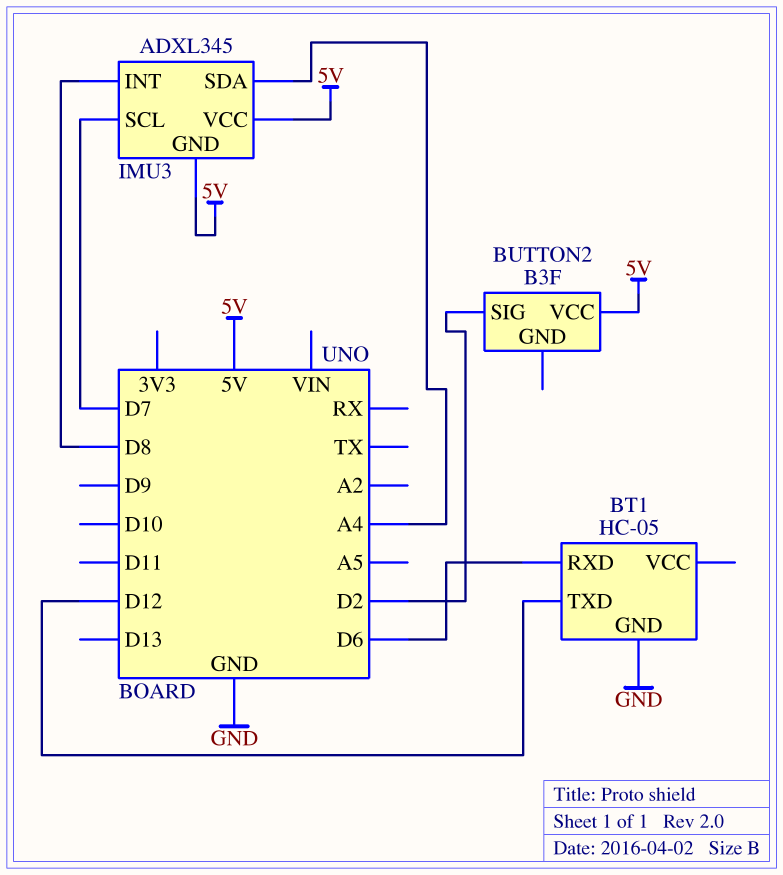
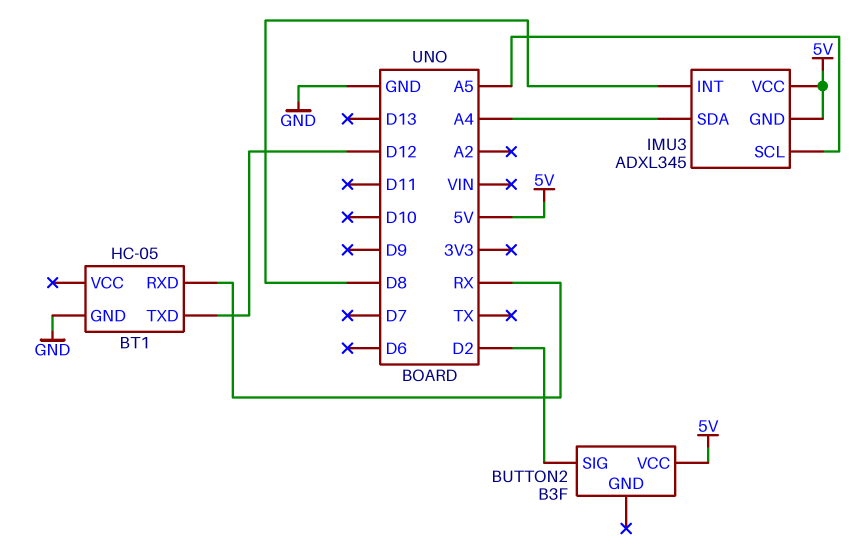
BT1 pin RXD: D6 -> RX
IMU3 pin SCL: D7 -> A5

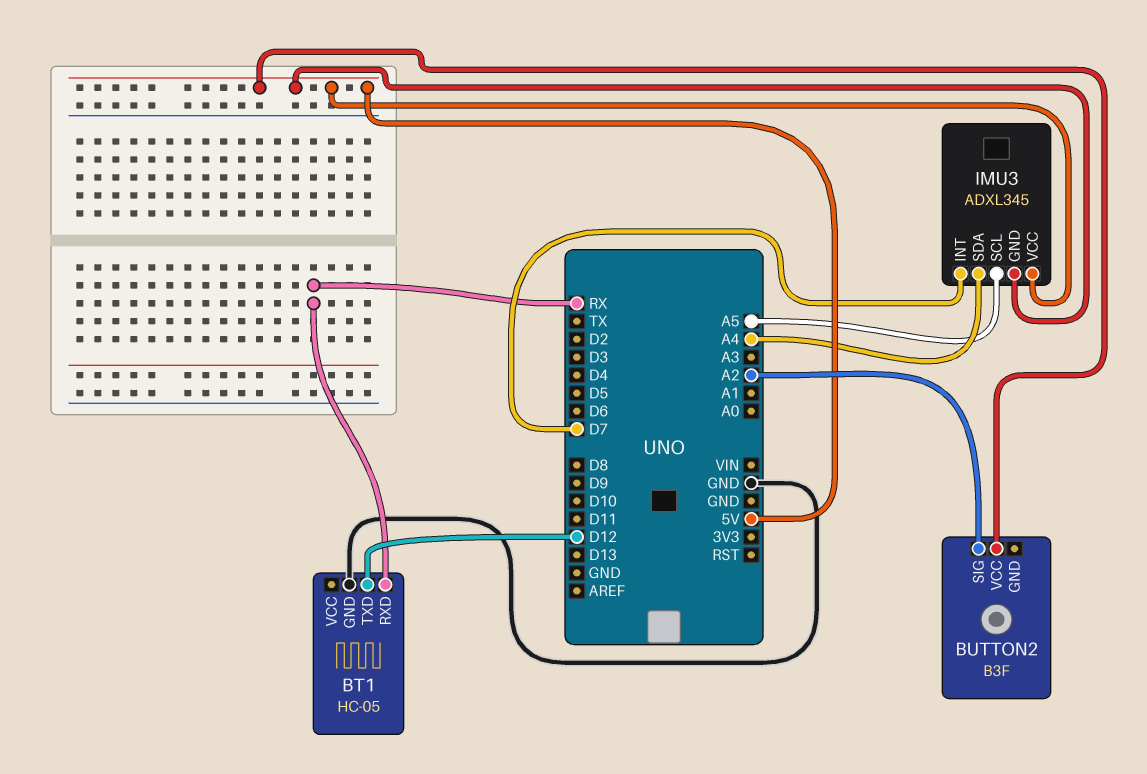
BUTTON2 pin SIG: D2 -> A2
IMU3 pin INT: D8 -> D7

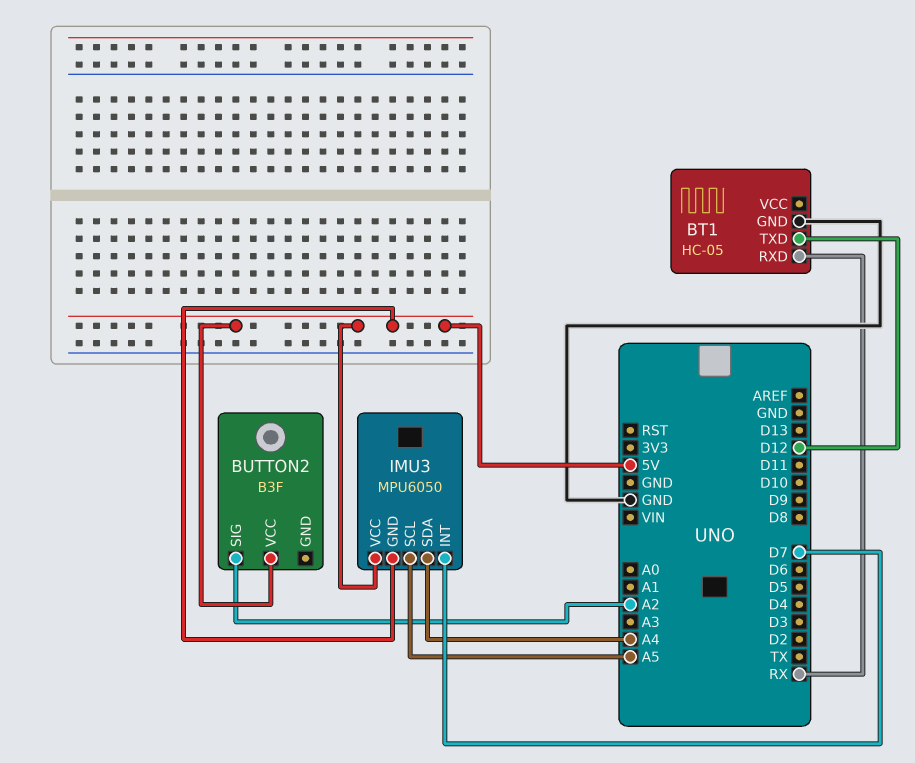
IMU3: ADXL345 -> MPU6050

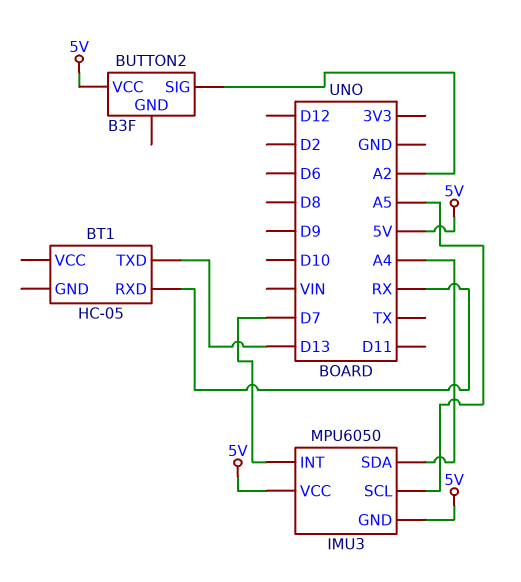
BT1 pin GND: GND -> none
BT1 pin TXD: D12 -> D13

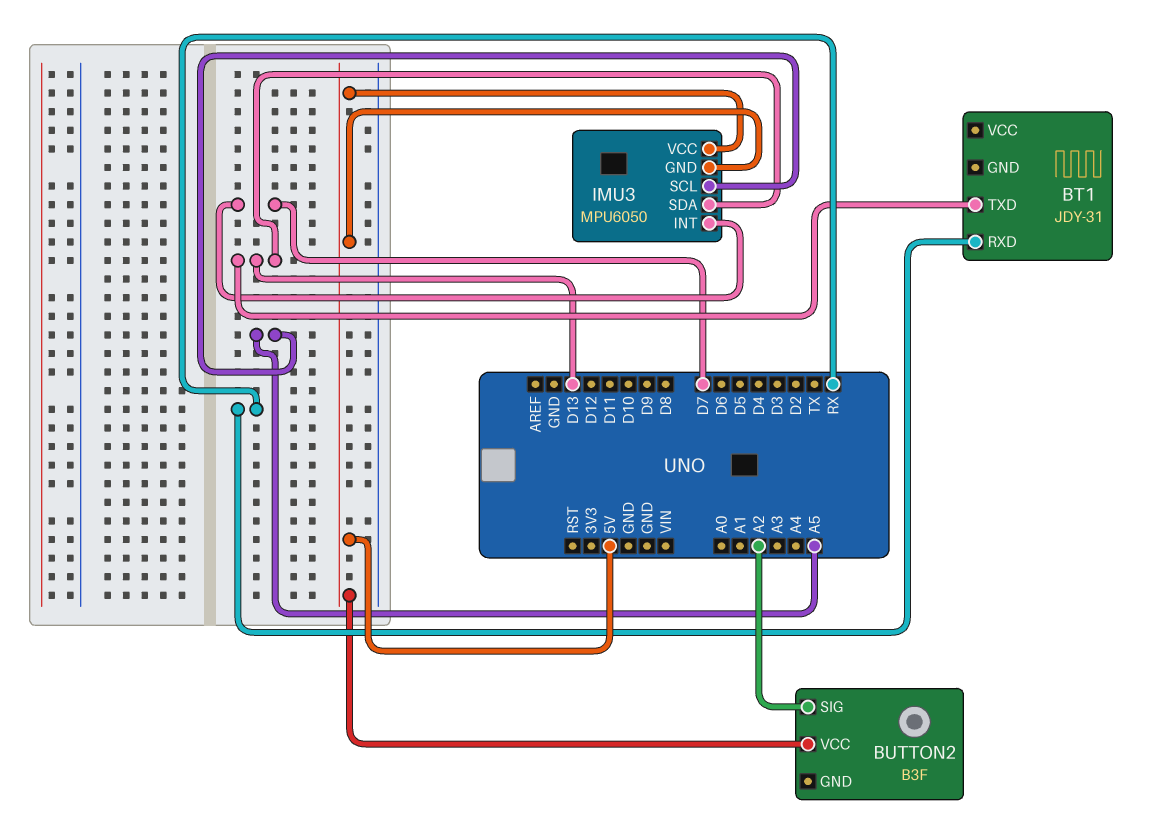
BT1: HC-05 -> JDY-31
IMU3 pin SDA: A4 -> D13

